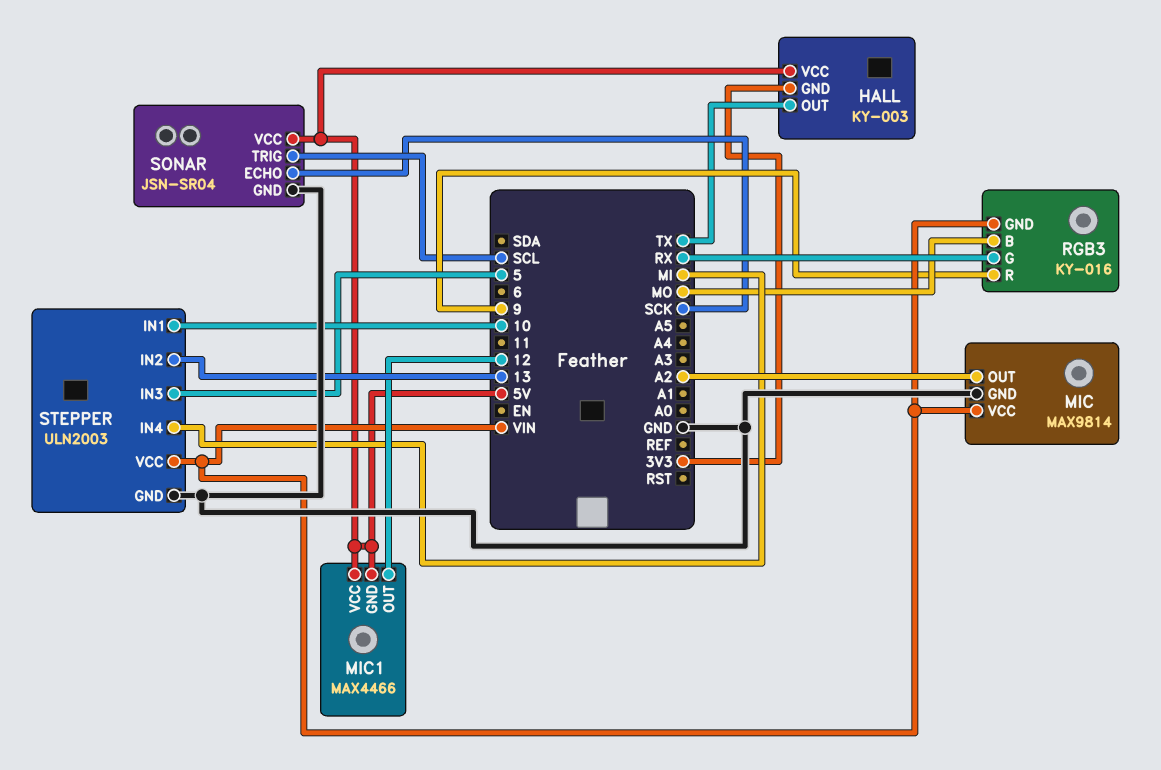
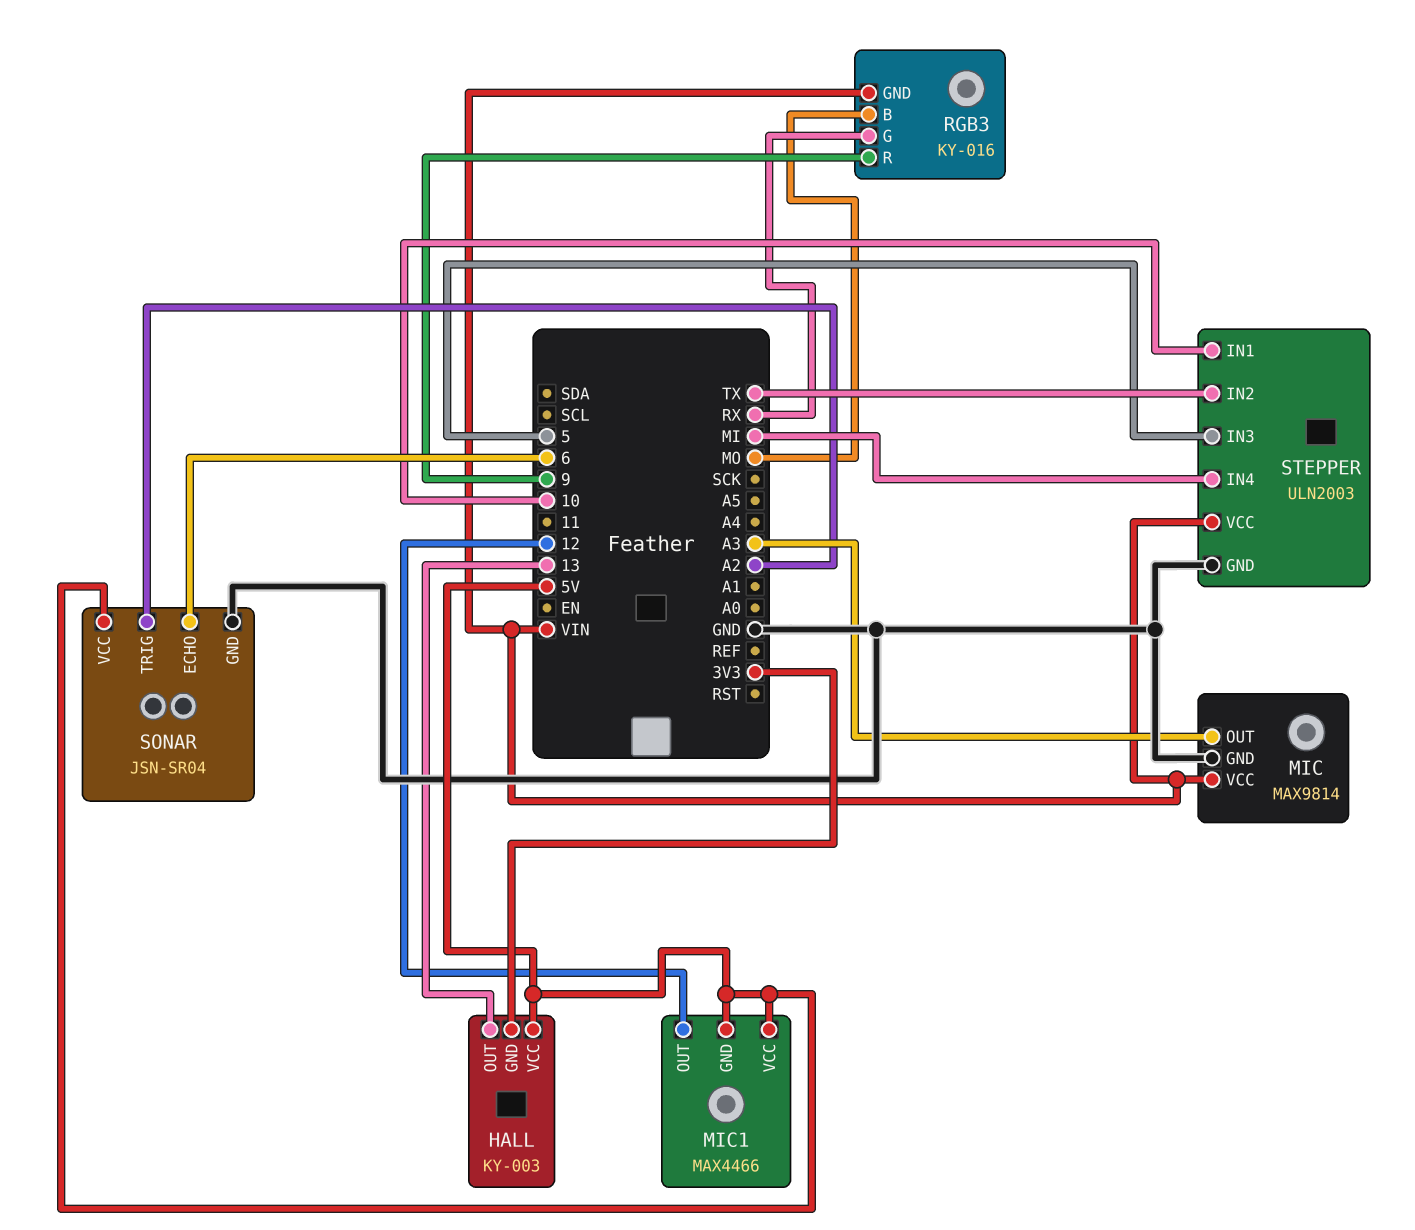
HALL pin OUT: TX -> 13
MIC pin OUT: A2 -> A3
SONAR pin ECHO: SCK -> 6
SONAR pin TRIG: SCL -> A2
STEPPER pin IN2: 13 -> TX

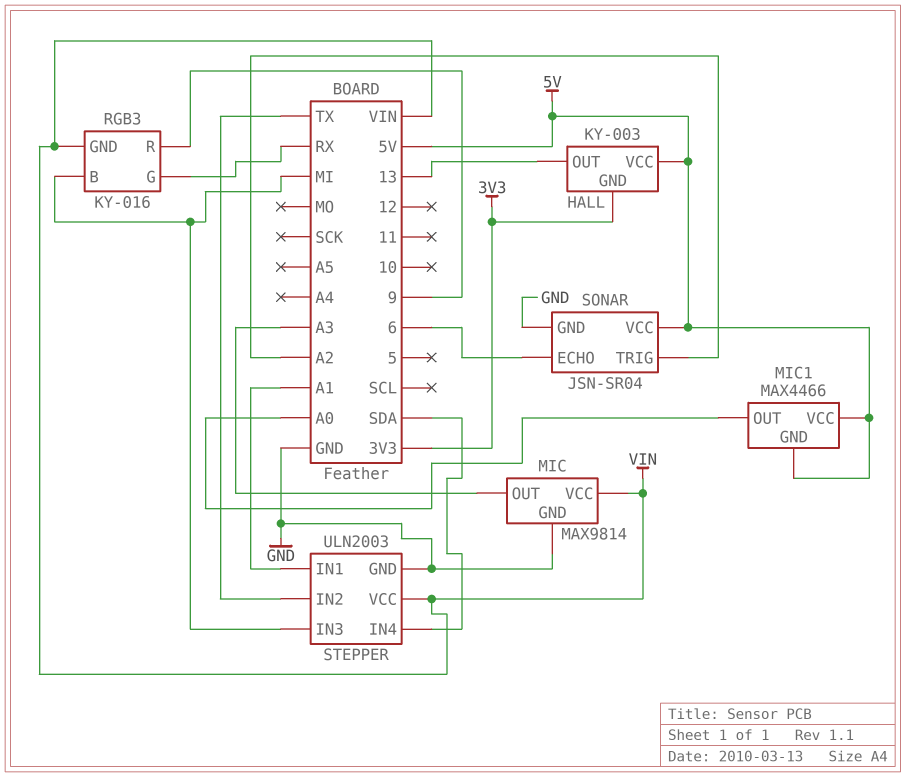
MIC1 pin OUT: 12 -> A0
RGB3 pin B: MO -> MI
STEPPER pin IN1: 10 -> A1
STEPPER pin IN3: 5 -> MI
STEPPER pin IN4: MI -> SDA

